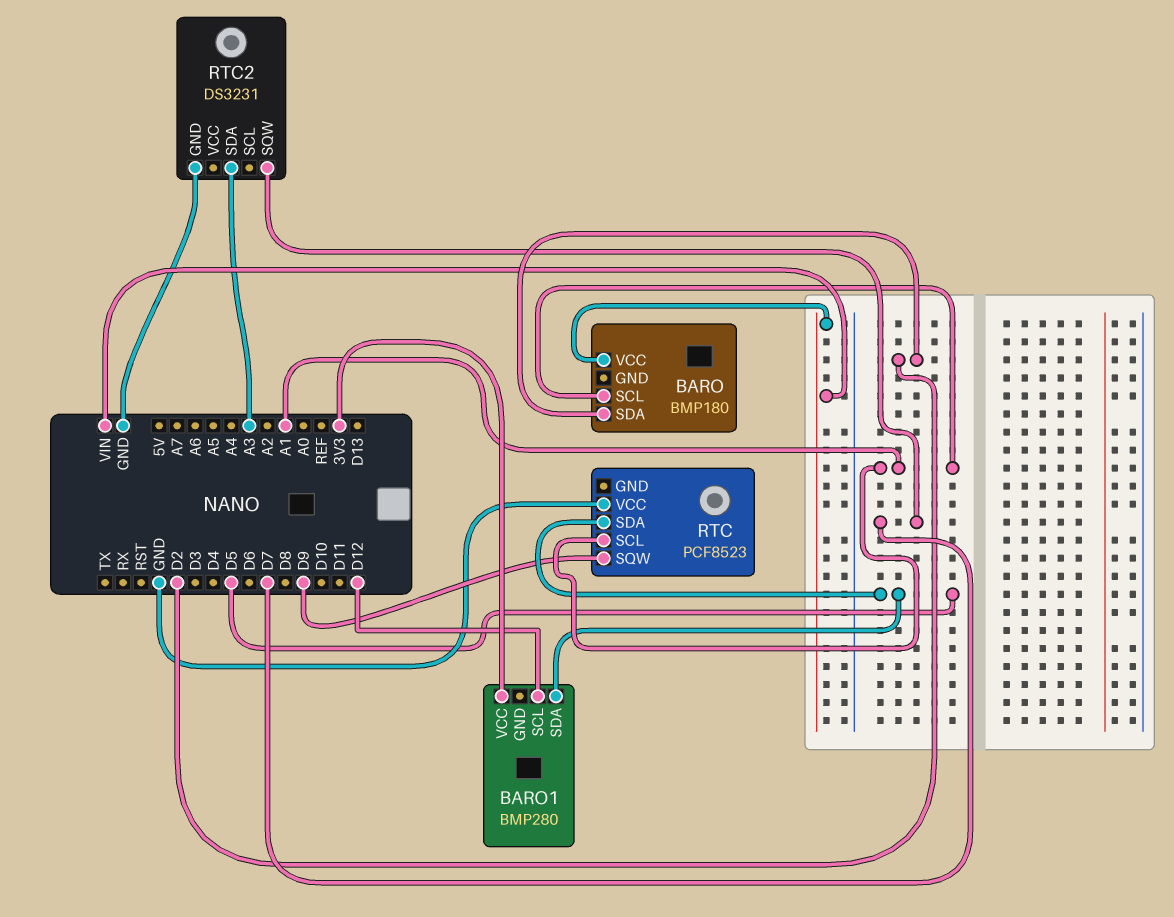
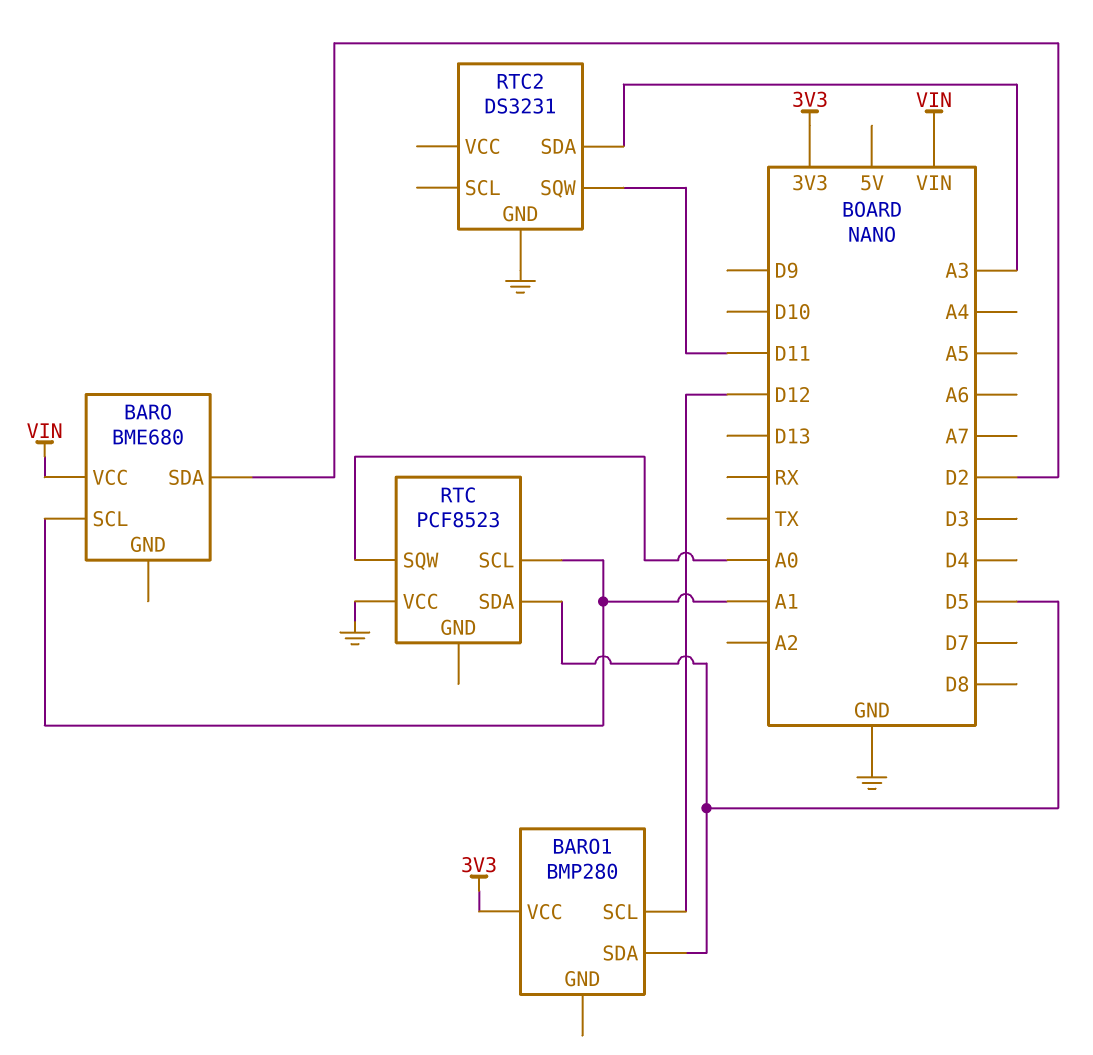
BARO: BMP180 -> BME680
RTC pin SQW: D9 -> A0
RTC2 pin SQW: D7 -> D11

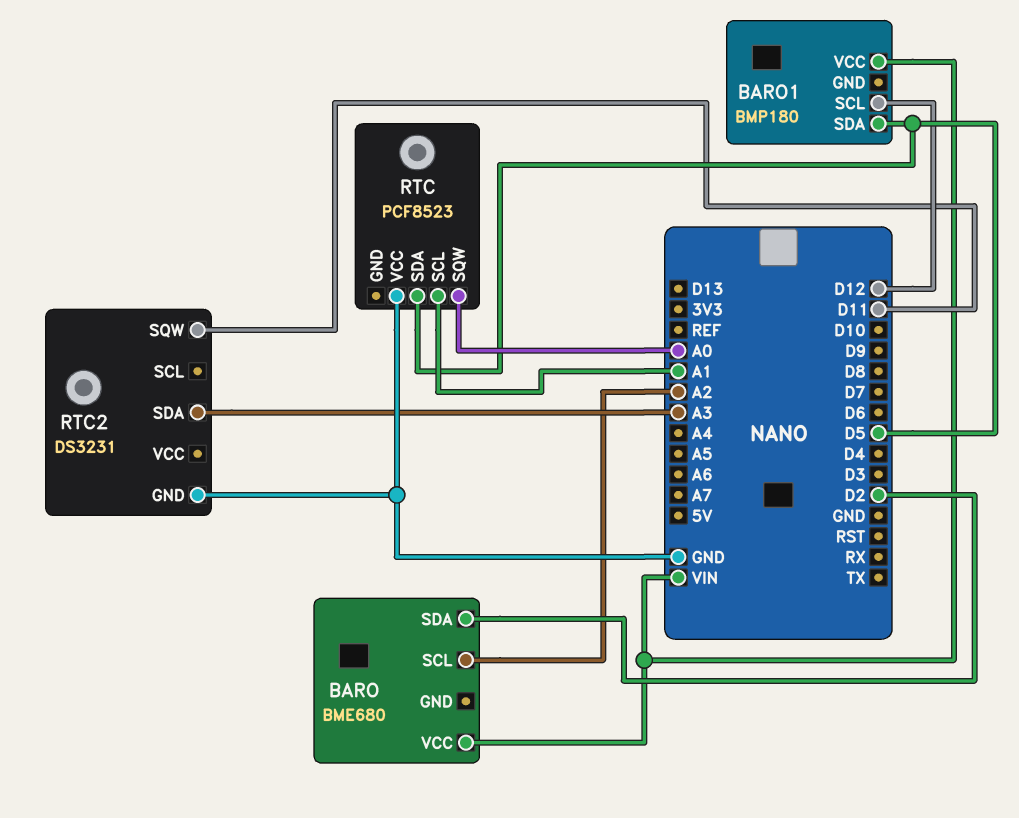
BARO pin SCL: A1 -> A2
BARO1: BMP280 -> BMP180
BARO1 pin VCC: 3V3 -> VIN

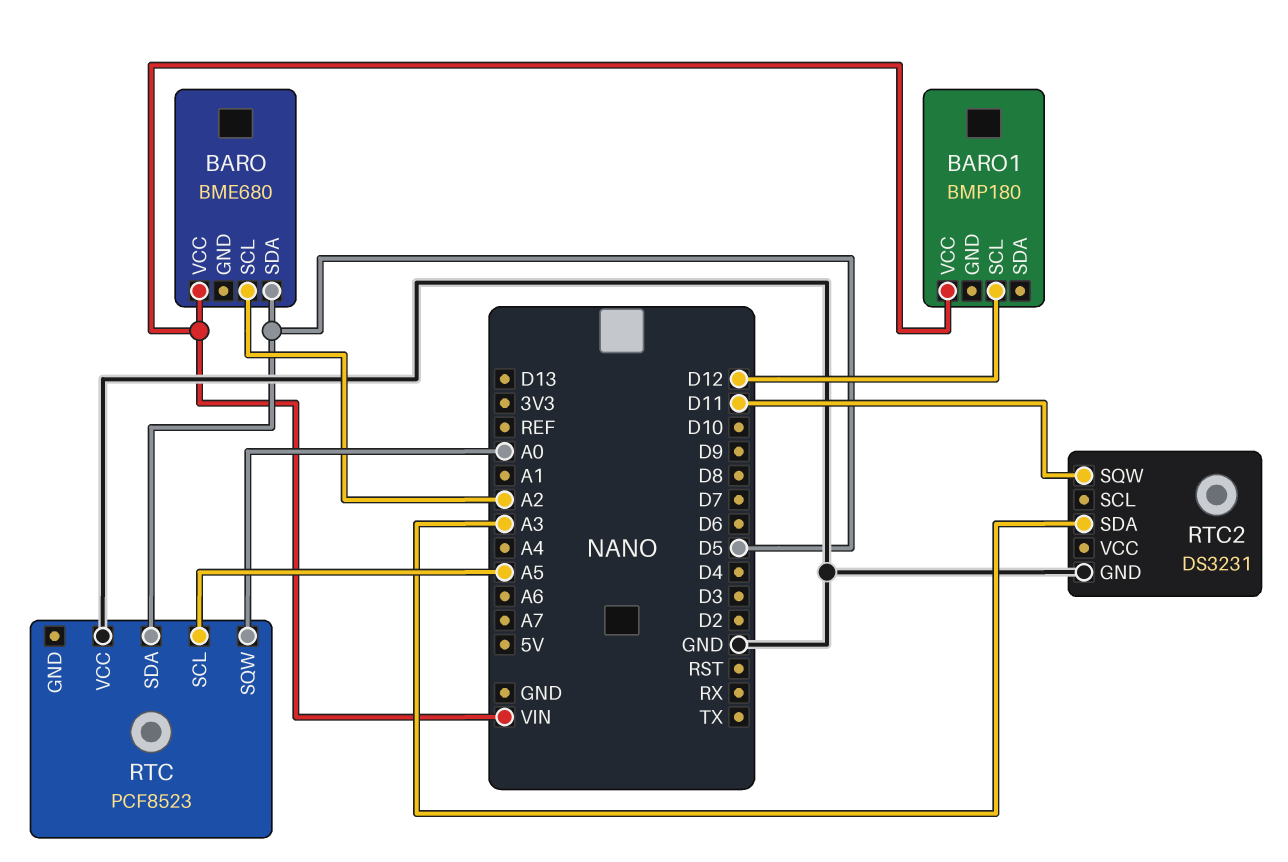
BARO pin SDA: D2 -> D5
BARO1 pin SDA: D5 -> none
RTC pin SCL: A1 -> A5

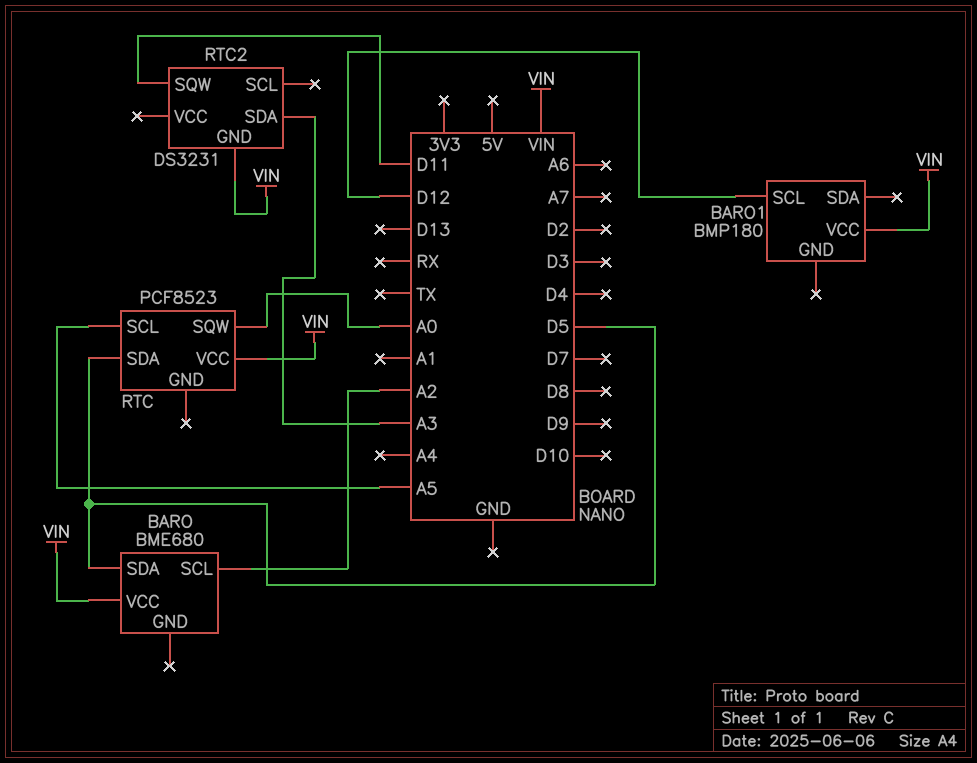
RTC pin VCC: GND -> VIN
RTC2 pin GND: GND -> VIN

